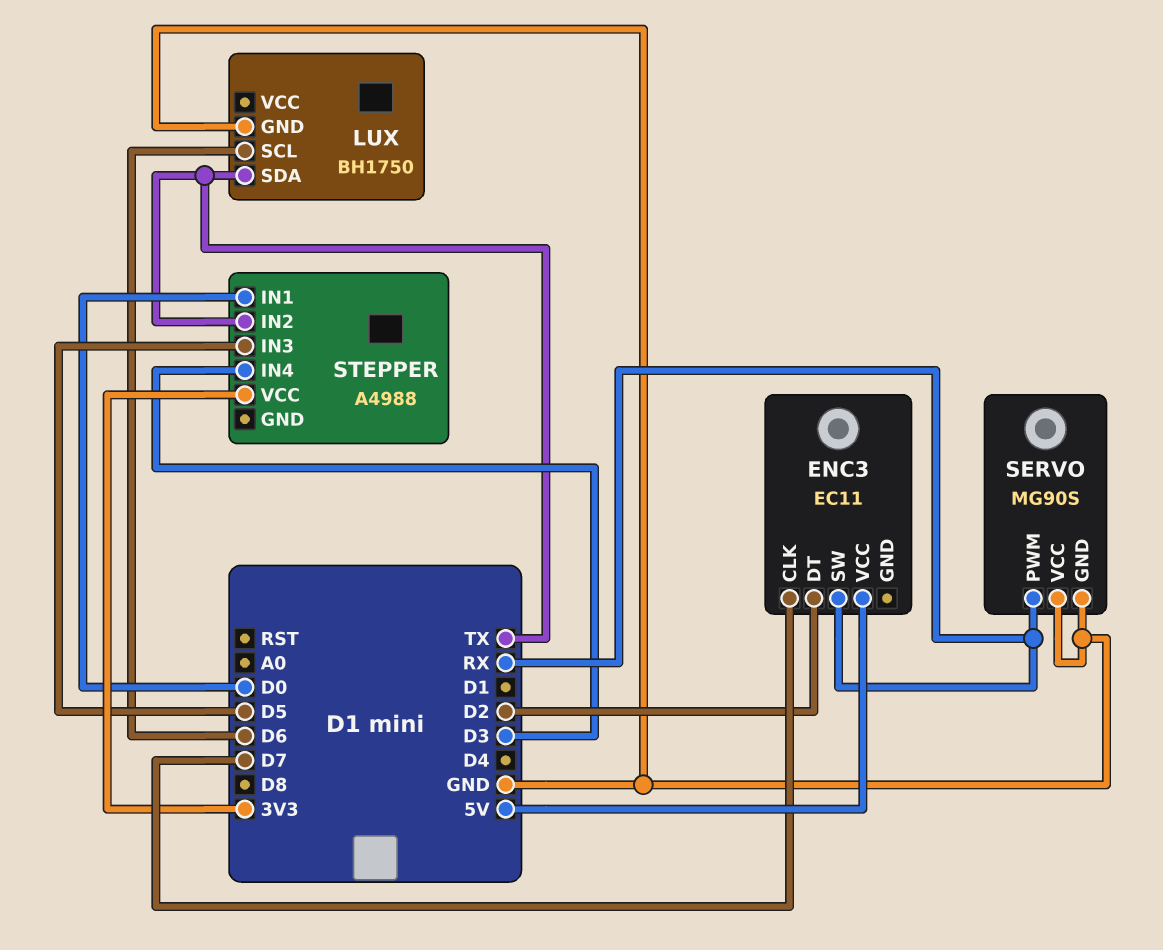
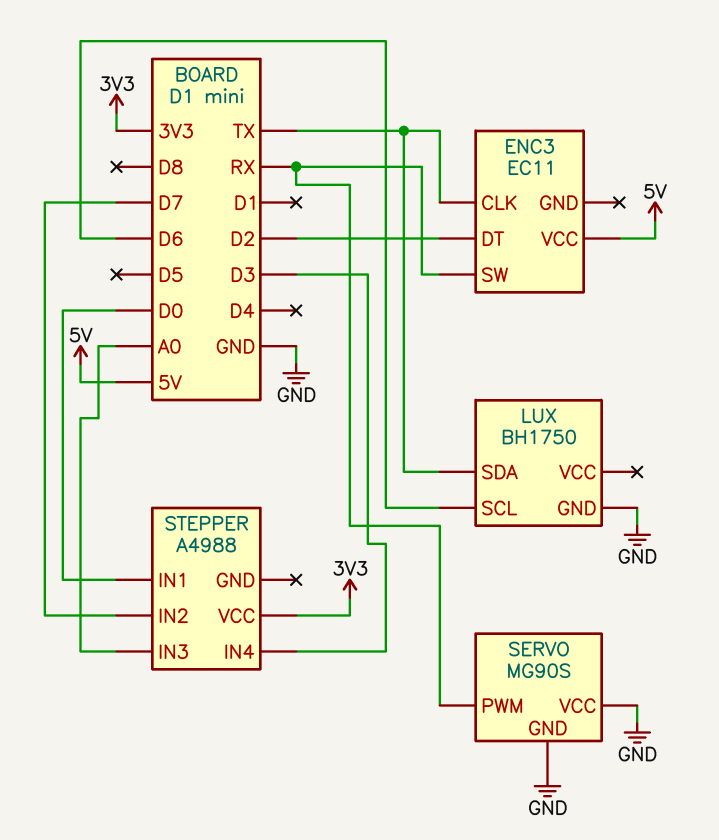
ENC3 pin CLK: D7 -> TX
STEPPER pin IN2: TX -> D7
STEPPER pin IN3: D5 -> A0

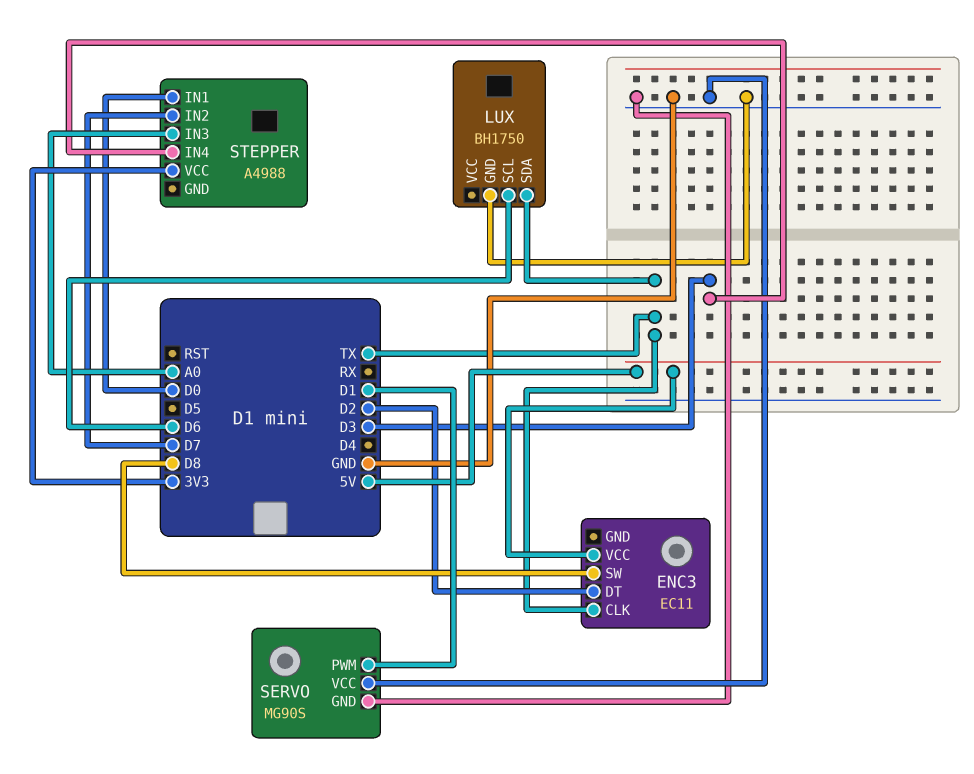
ENC3 pin SW: RX -> D8
SERVO pin PWM: RX -> D1

